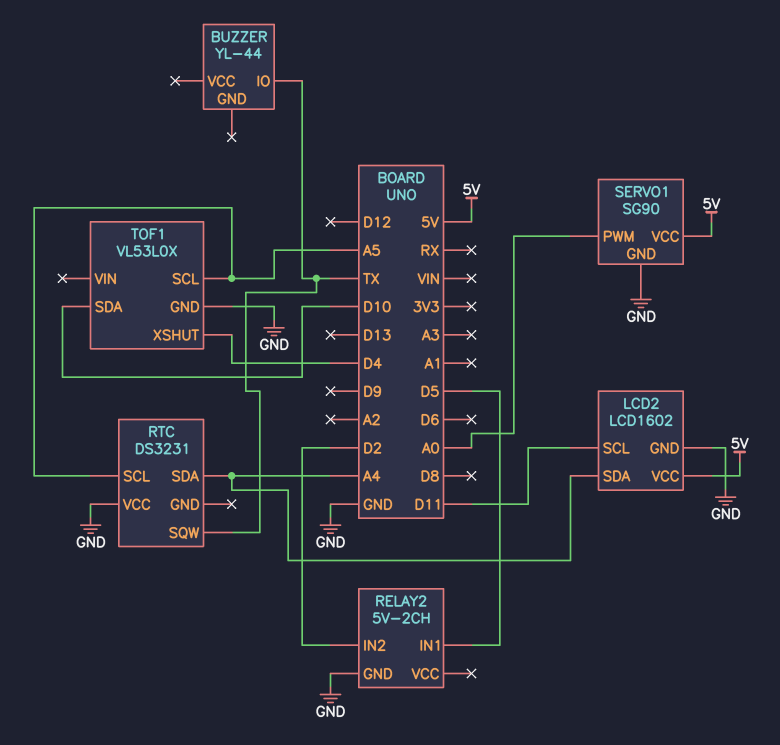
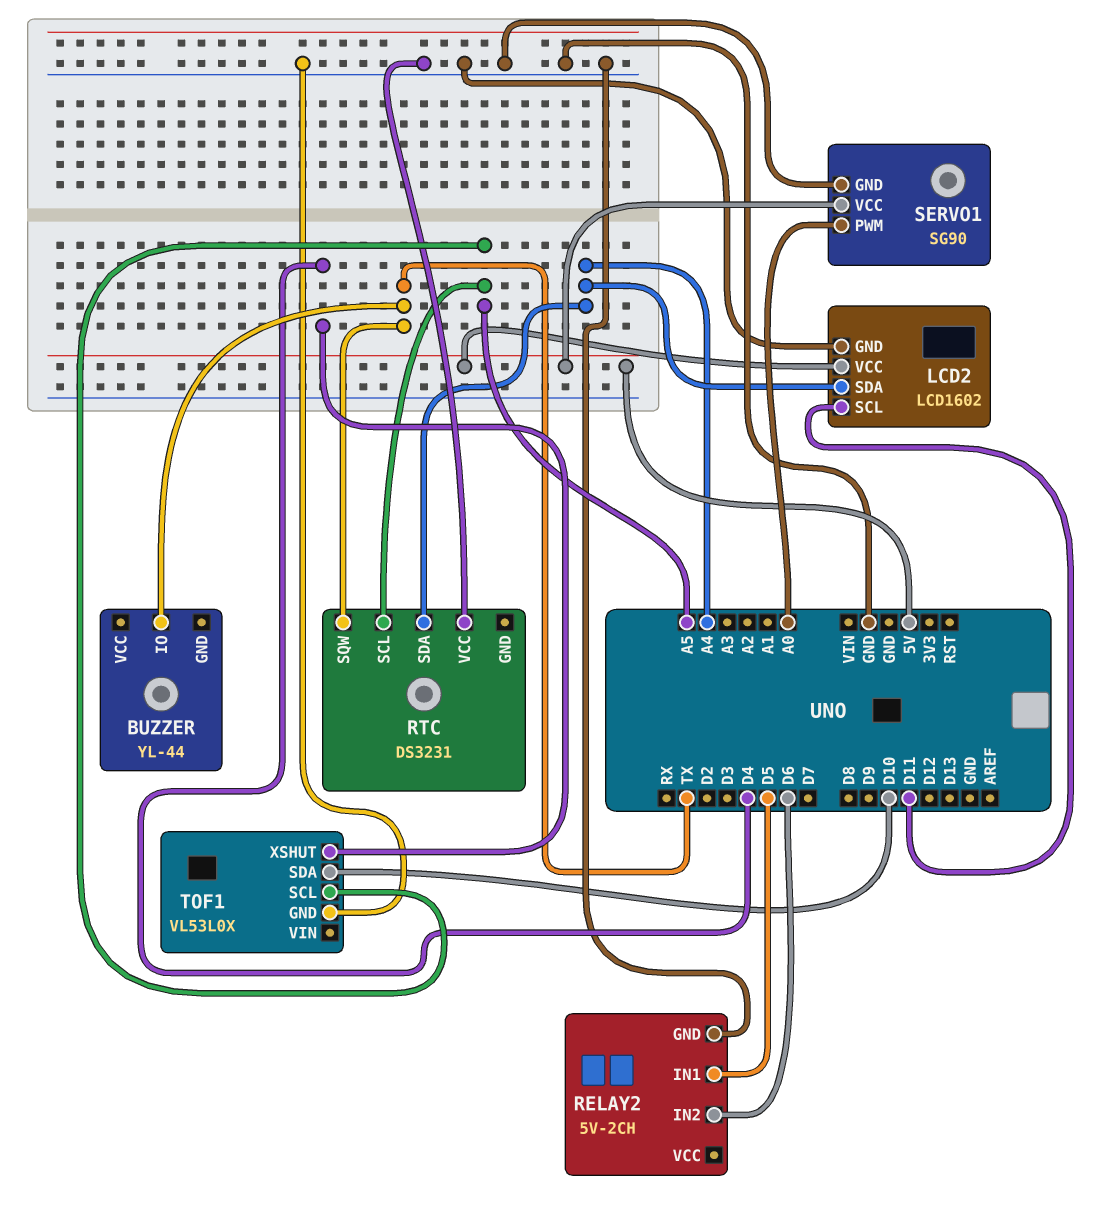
RELAY2 pin IN2: D2 -> D6

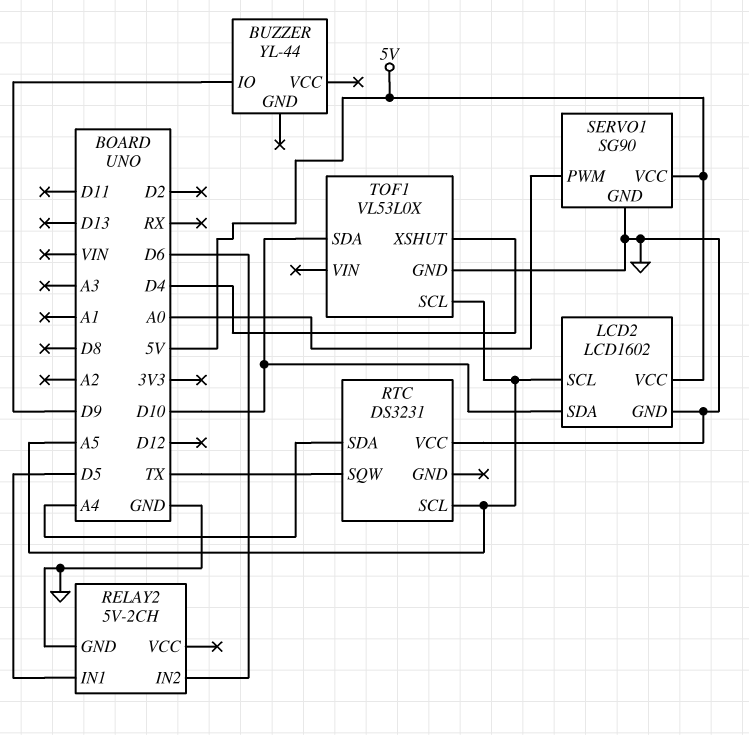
BUZZER pin IO: TX -> D9
LCD2 pin SCL: D11 -> A5
LCD2 pin SDA: A4 -> D10

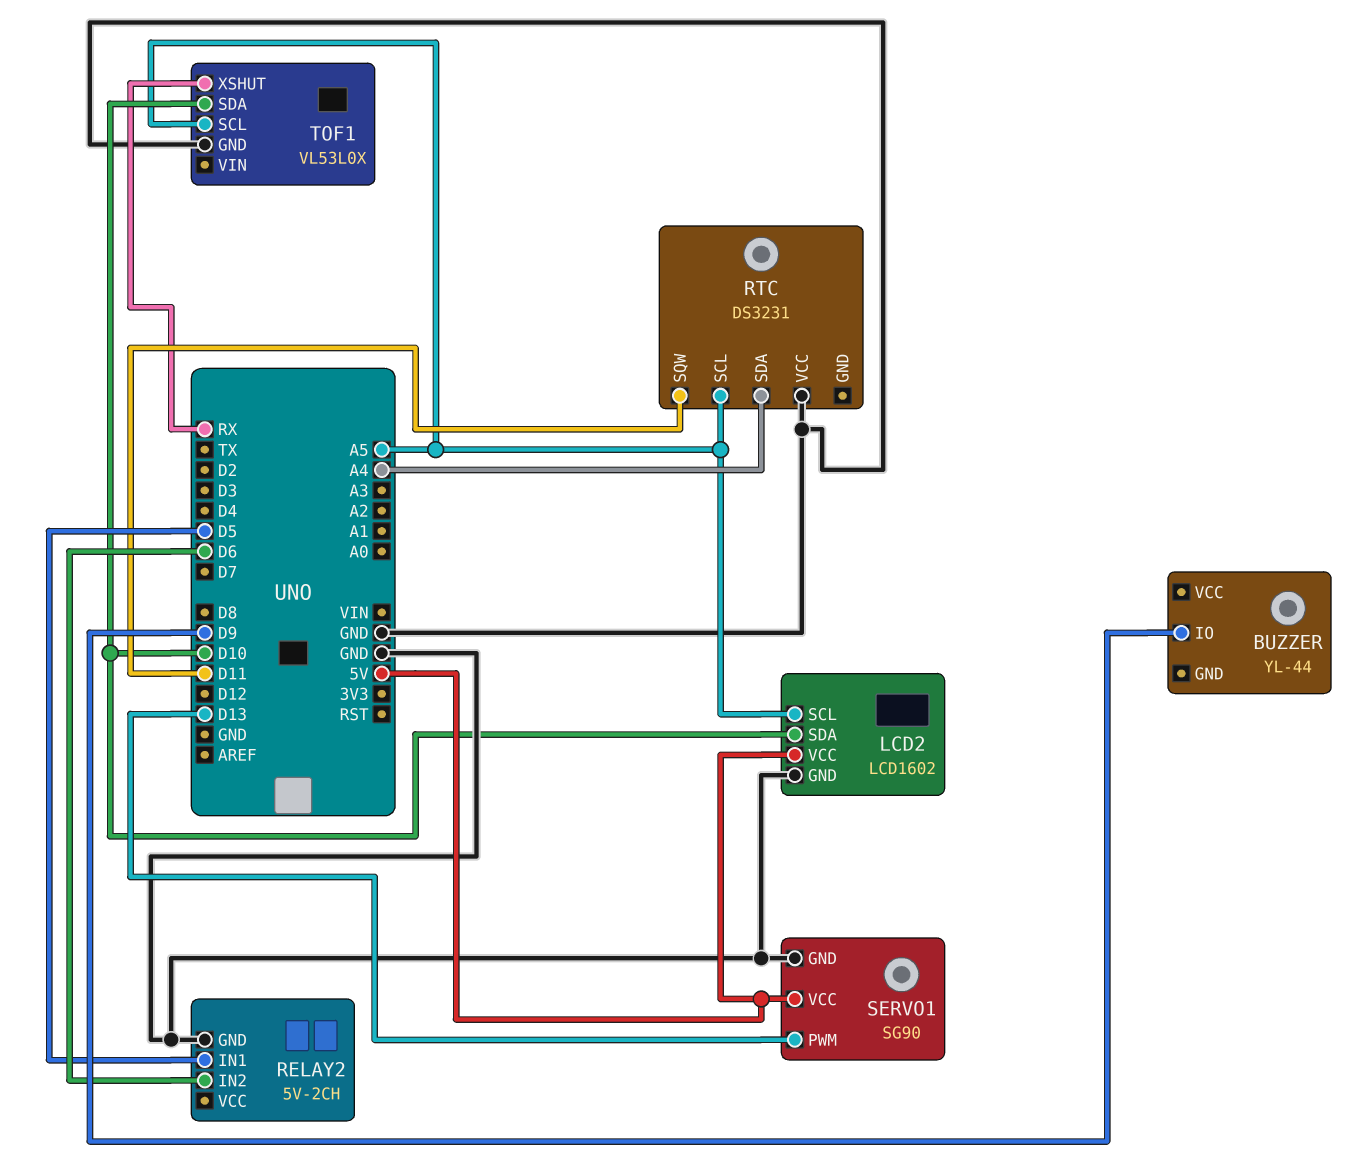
RTC pin SQW: TX -> D11
SERVO1 pin PWM: A0 -> D13
TOF1 pin XSHUT: D4 -> RX

